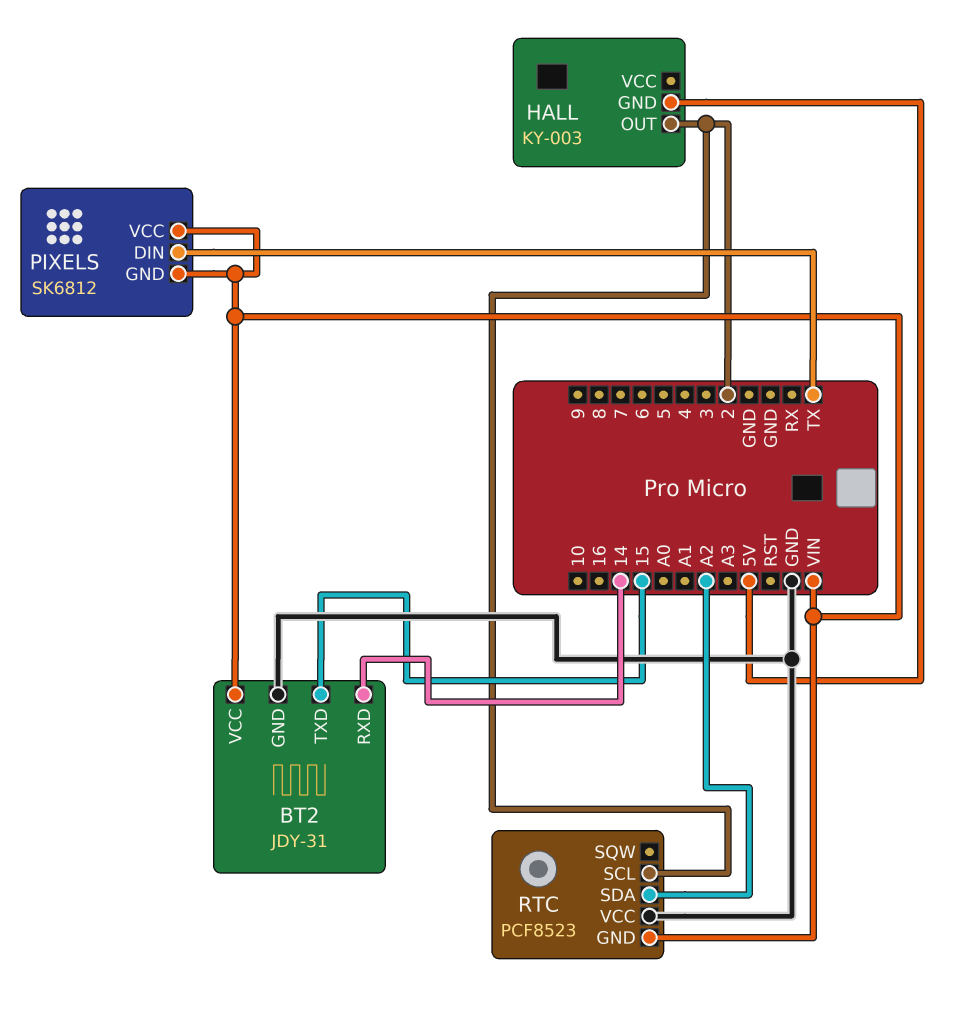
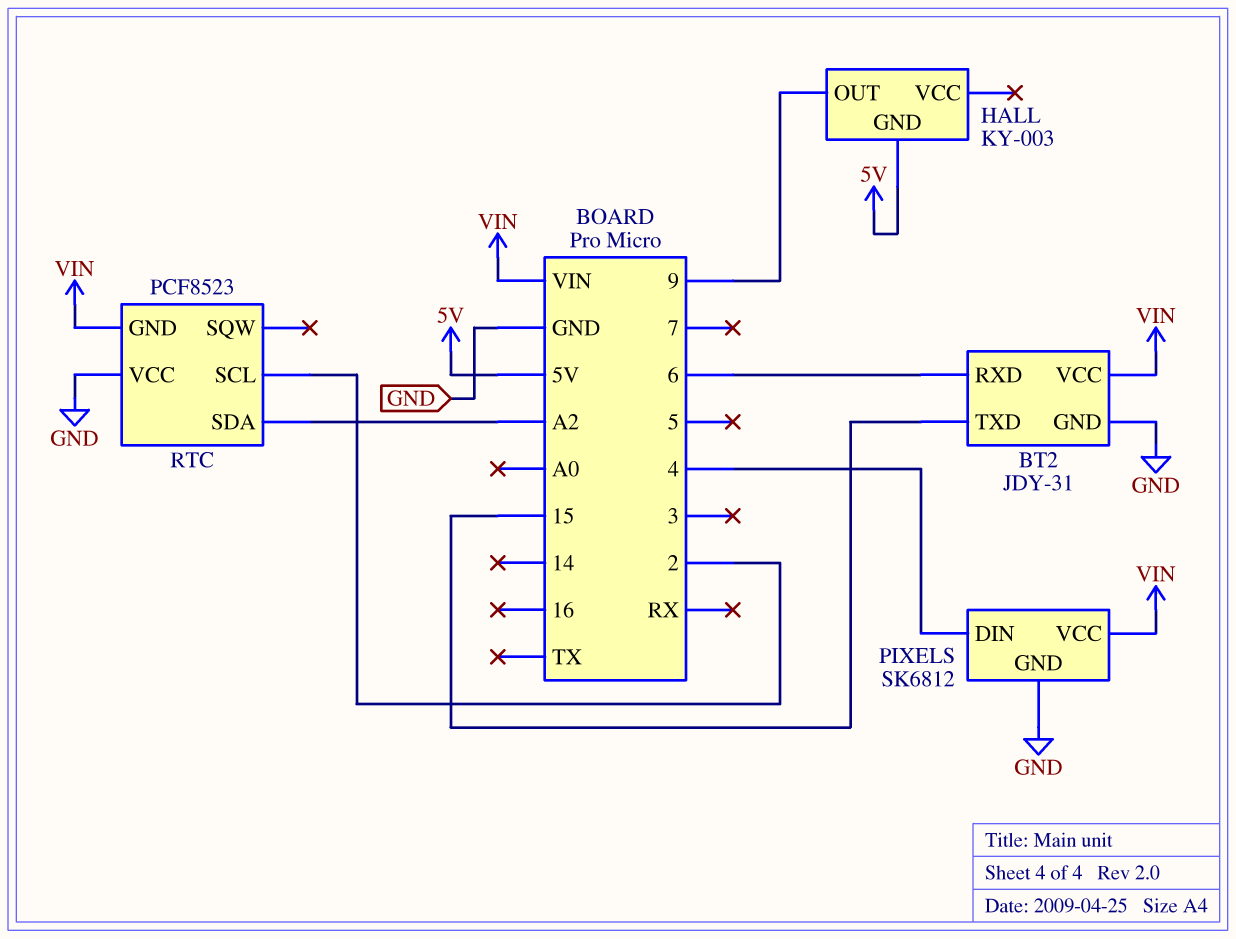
BT2 pin RXD: 14 -> 6
HALL pin OUT: 2 -> 9
PIXELS pin DIN: TX -> 4
PIXELS pin GND: VIN -> GND

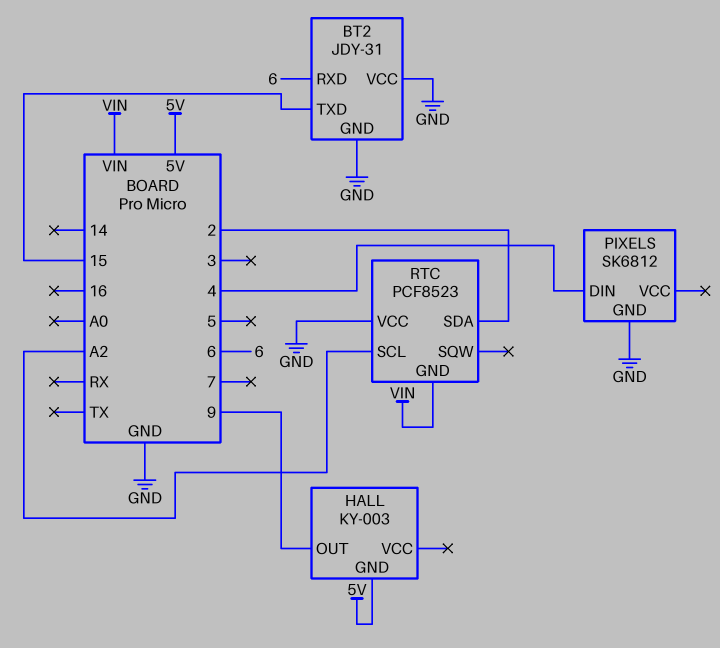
BT2 pin VCC: VIN -> GND
PIXELS pin VCC: VIN -> none
RTC pin SCL: 2 -> A2
RTC pin SDA: A2 -> 2

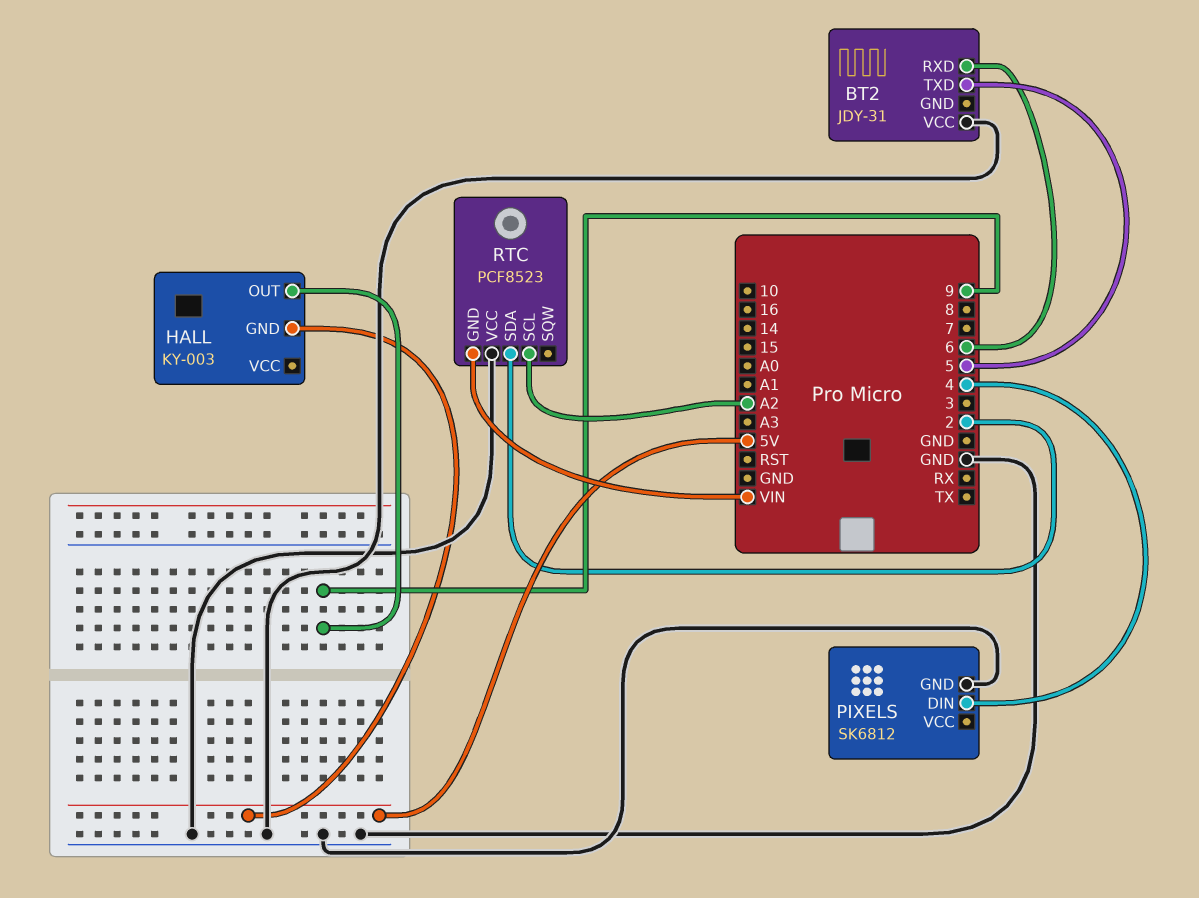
BT2 pin GND: GND -> none
BT2 pin TXD: 15 -> 5

